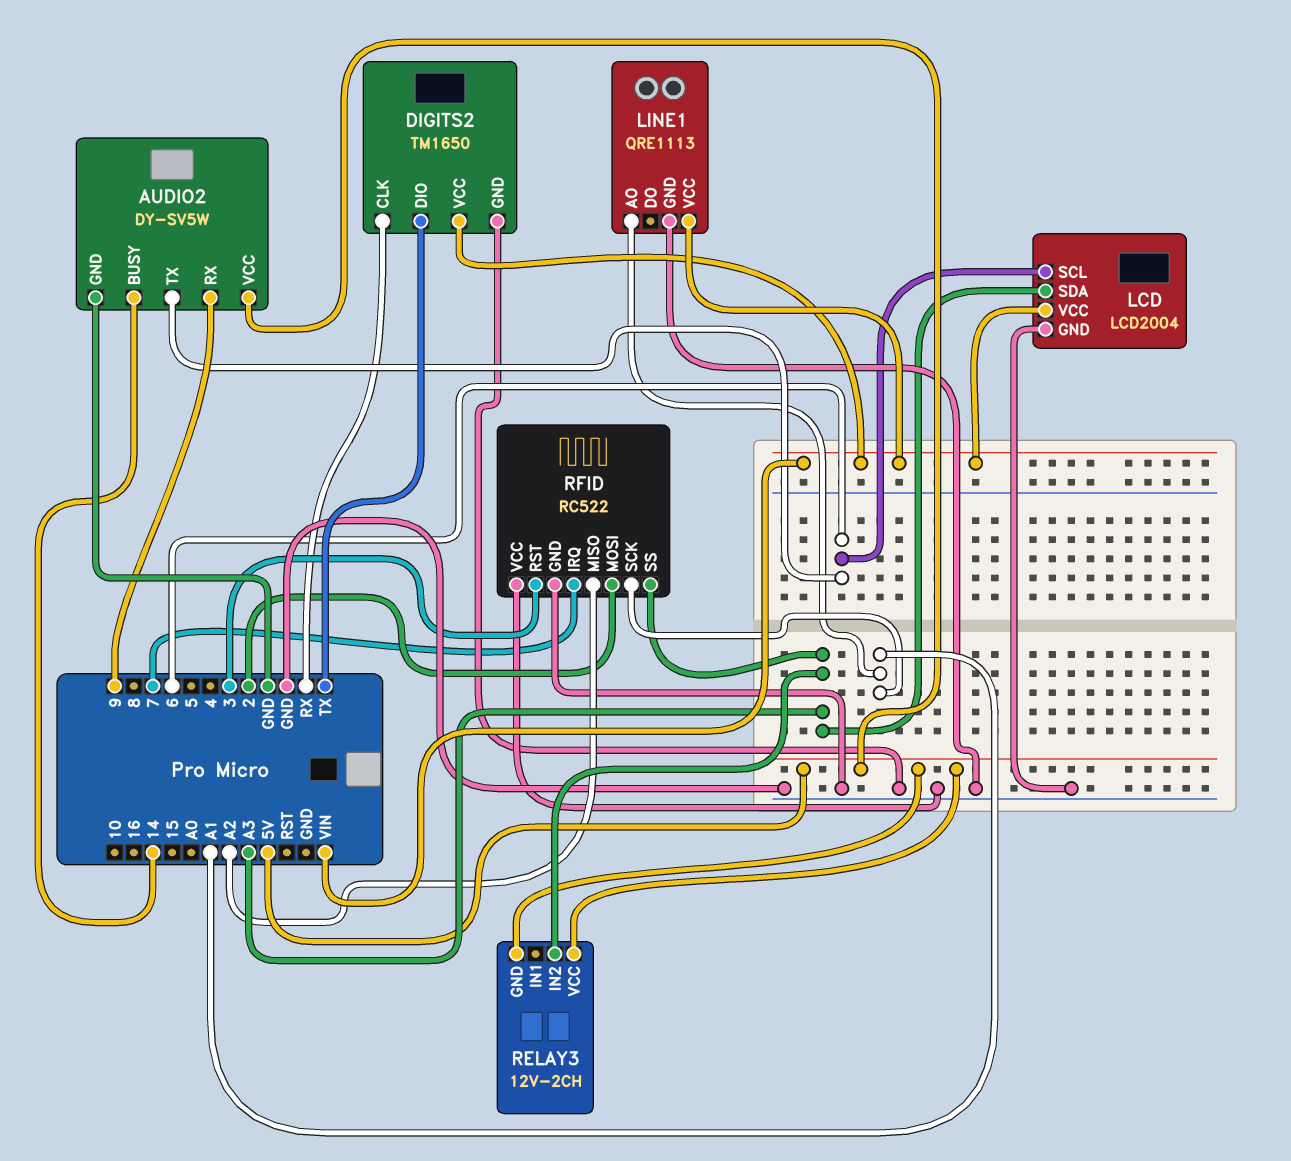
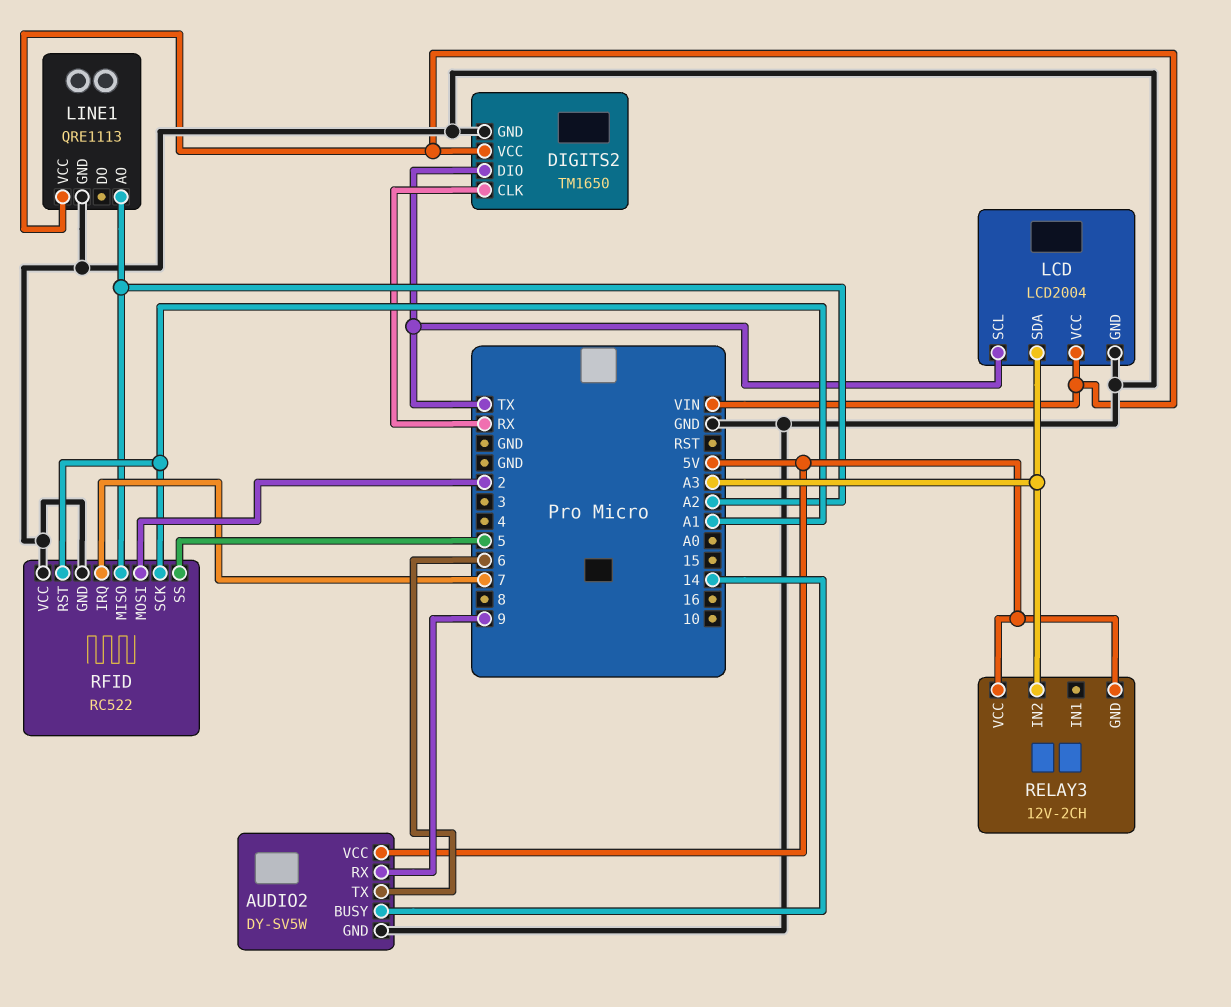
LCD pin SCL: 6 -> TX
LINE1 pin AO: A1 -> A2
RFID pin RST: 3 -> A1
RFID pin SS: A3 -> 5

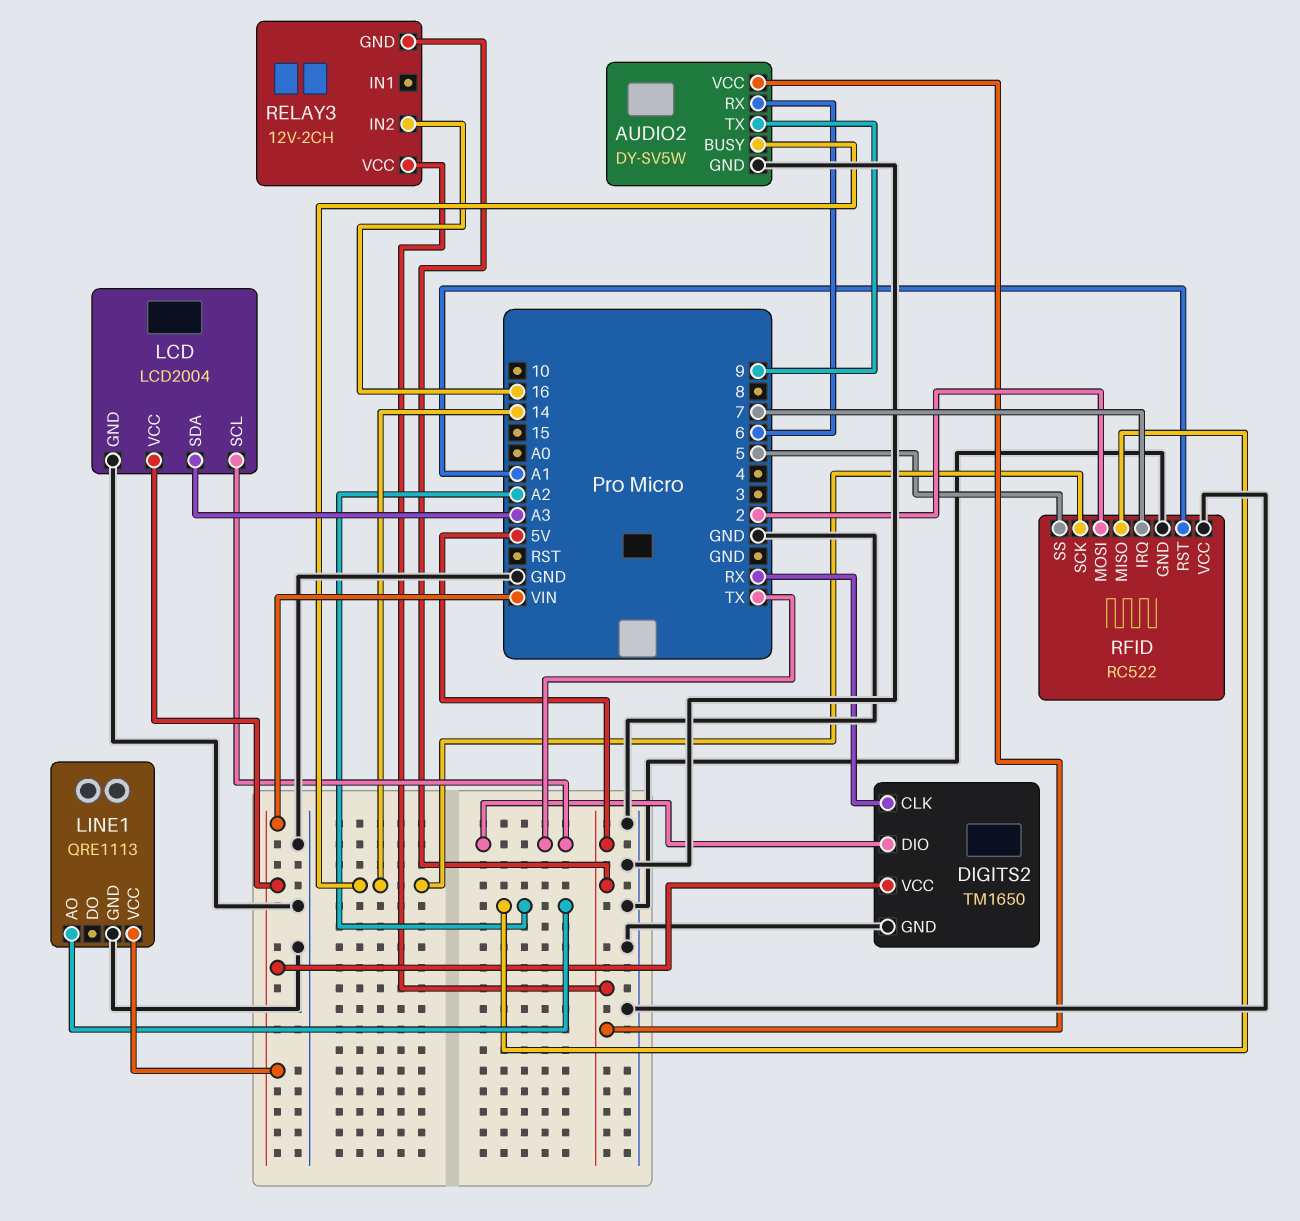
AUDIO2 pin RX: 9 -> 6
AUDIO2 pin TX: 6 -> 9
RELAY3 pin IN2: A3 -> 16
RFID pin SCK: A1 -> 14

